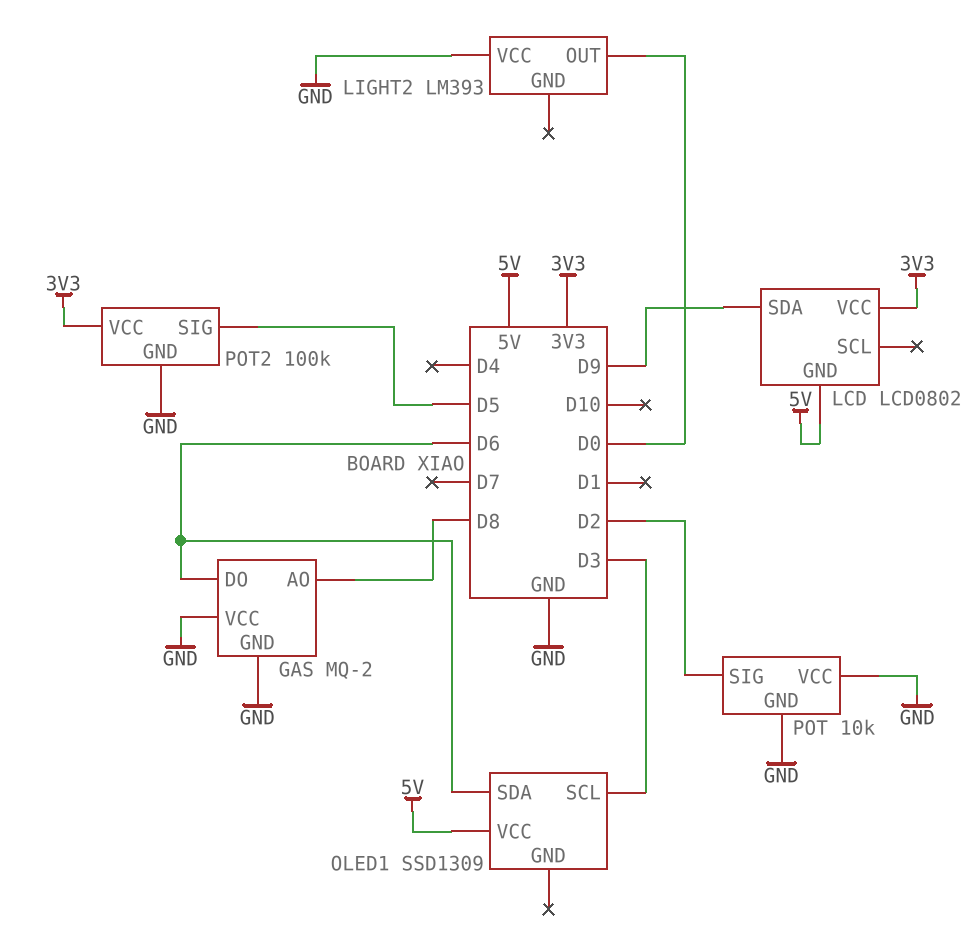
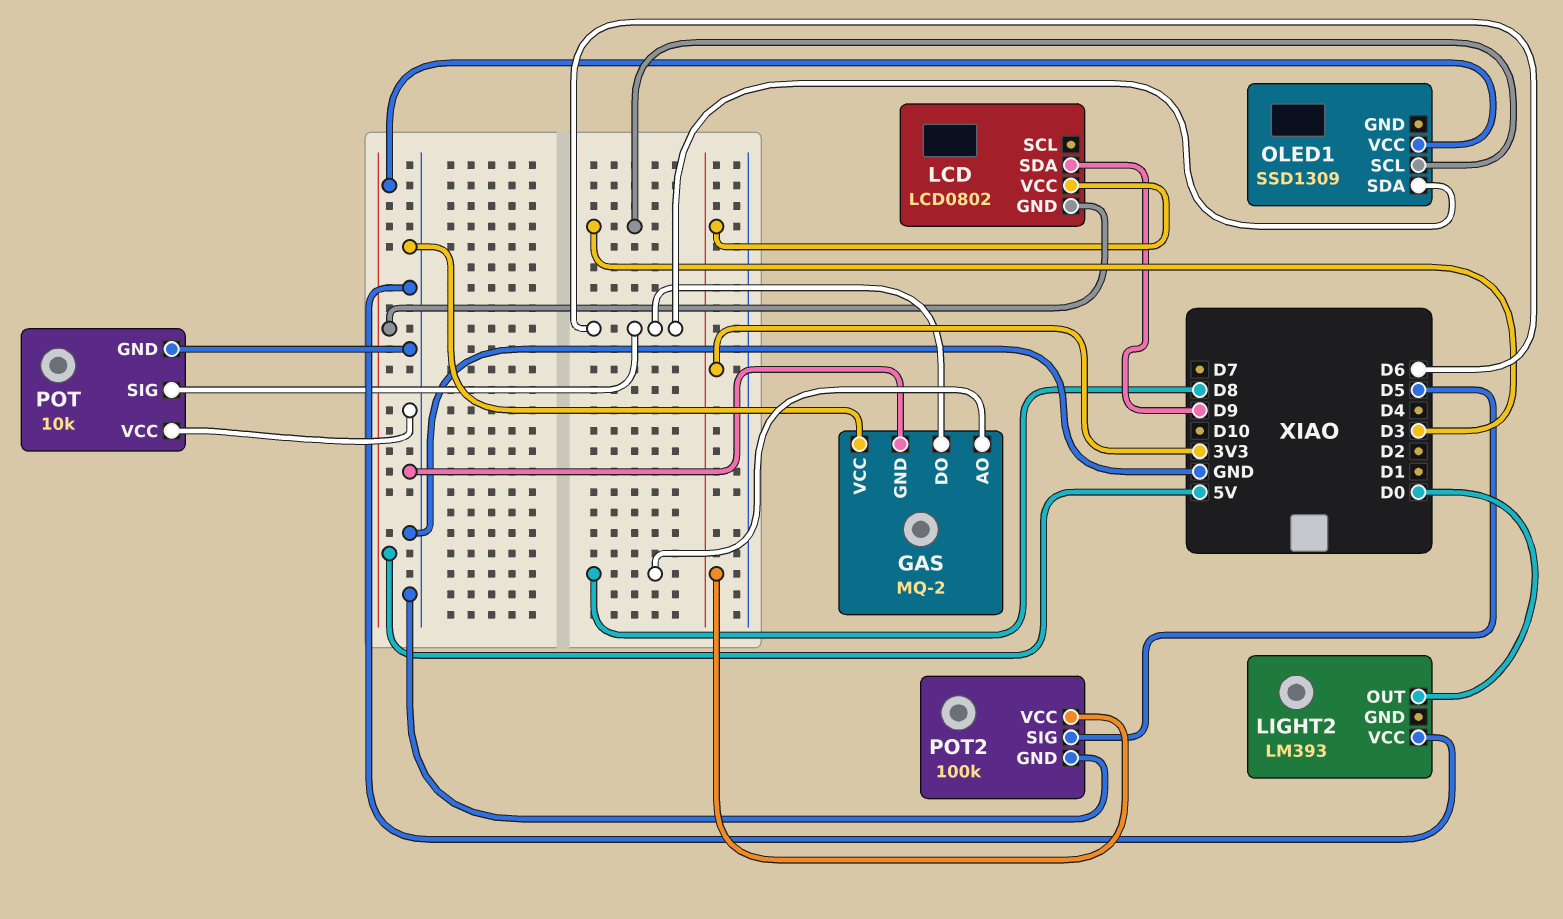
POT pin SIG: D2 -> D6

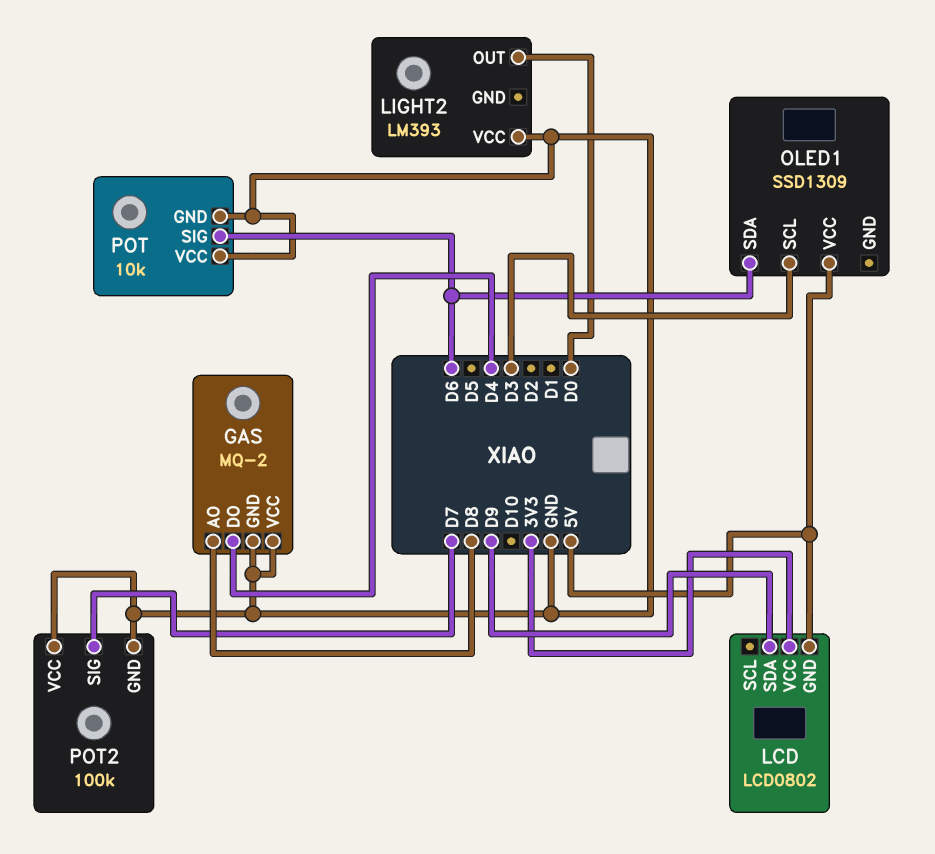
GAS pin DO: D6 -> D4
POT2 pin SIG: D5 -> D7
POT2 pin VCC: 3V3 -> GND

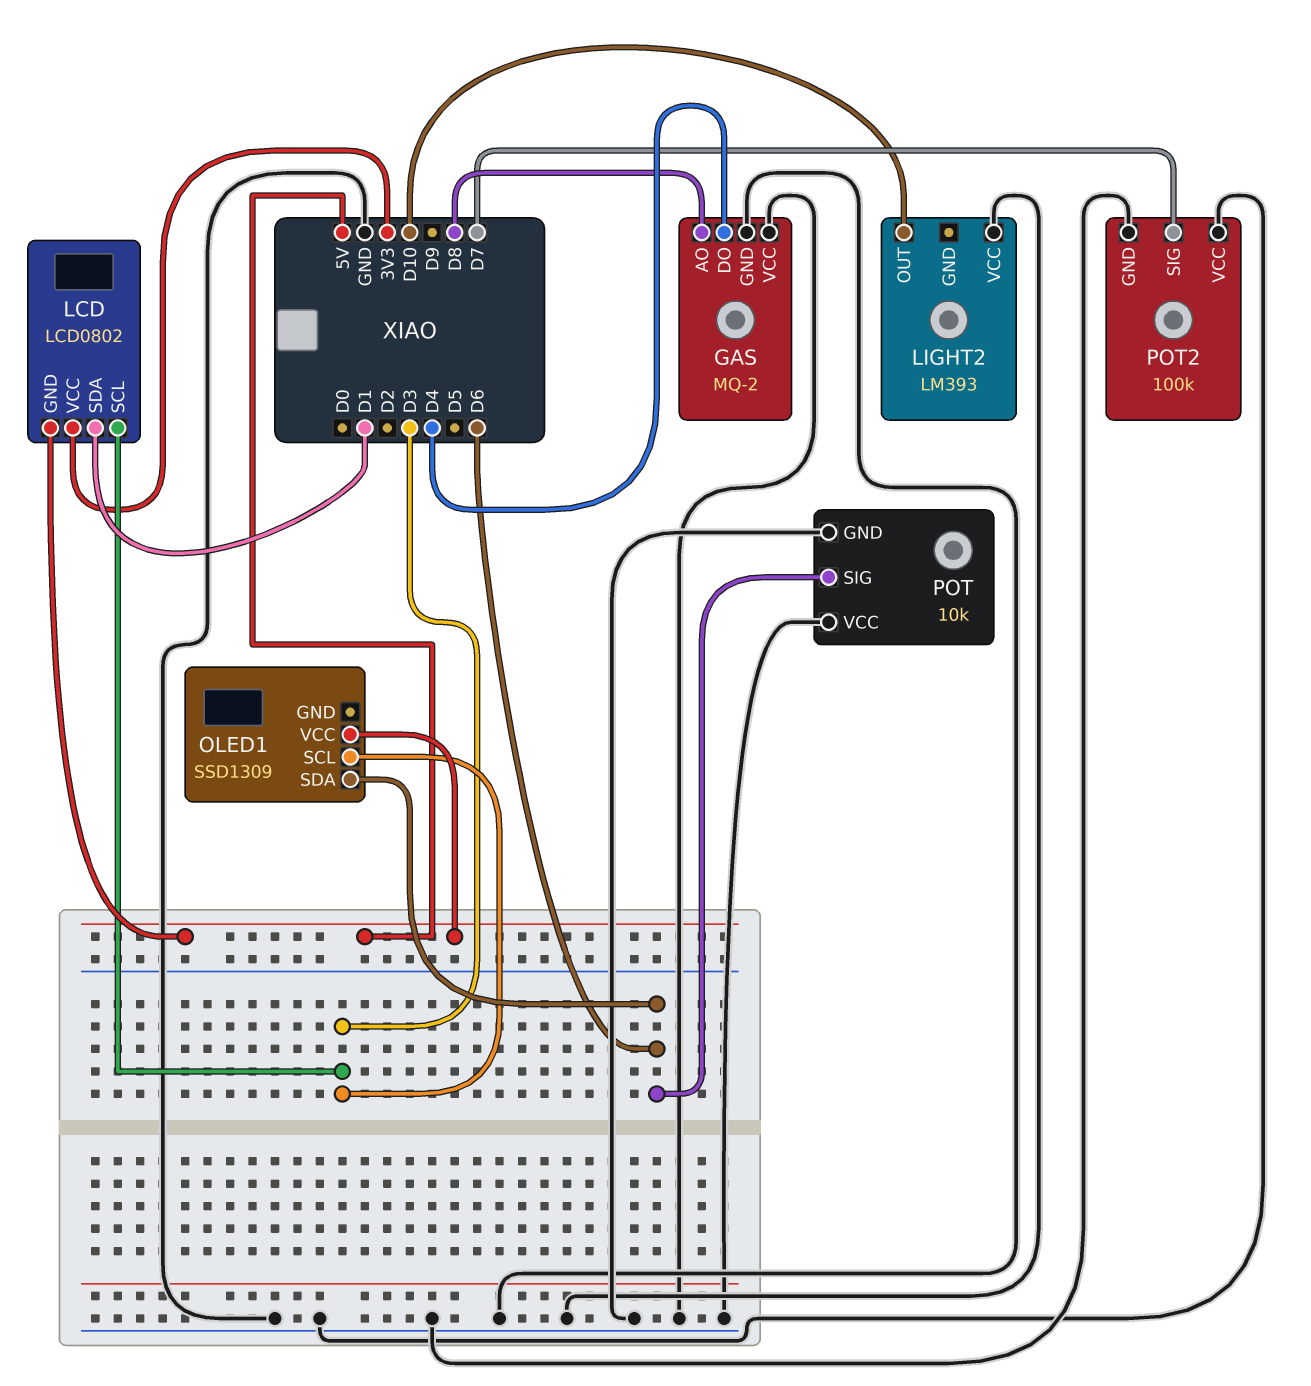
LCD pin SCL: none -> D3
LCD pin SDA: D9 -> D1
LIGHT2 pin OUT: D0 -> D10

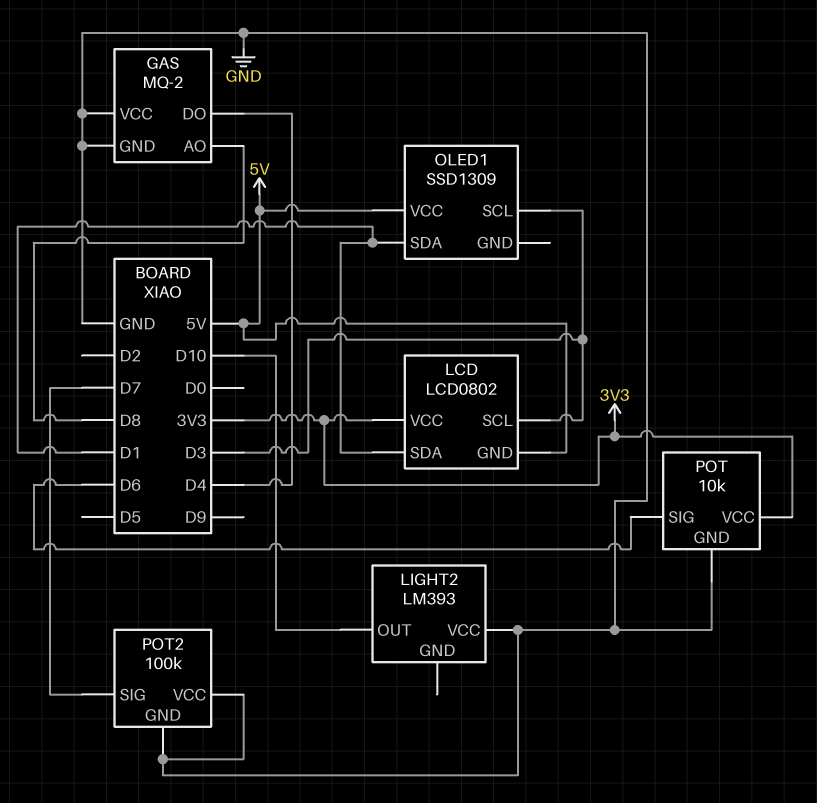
OLED1 pin SDA: D6 -> D1
POT pin VCC: GND -> 3V3

